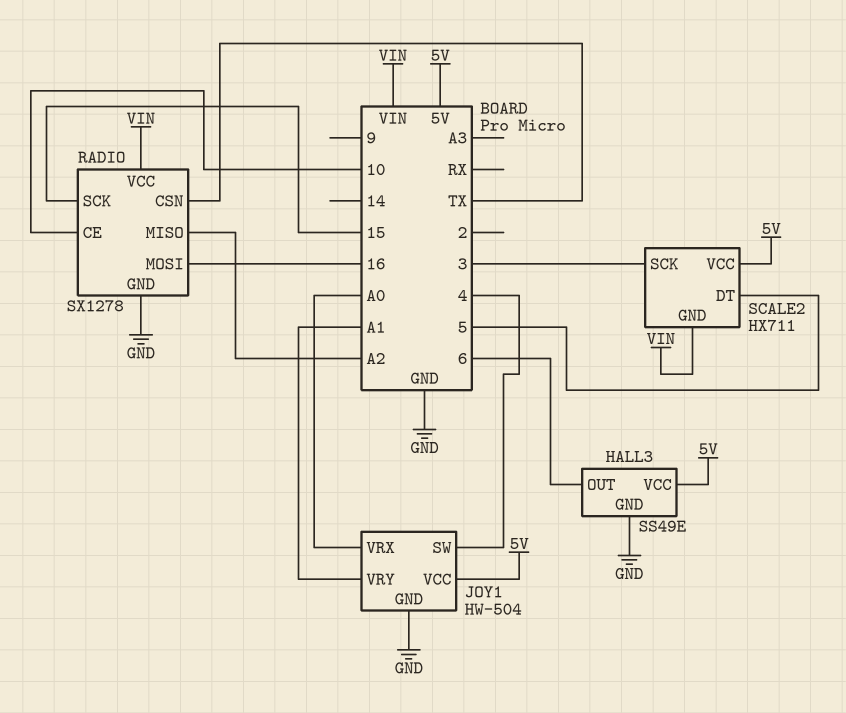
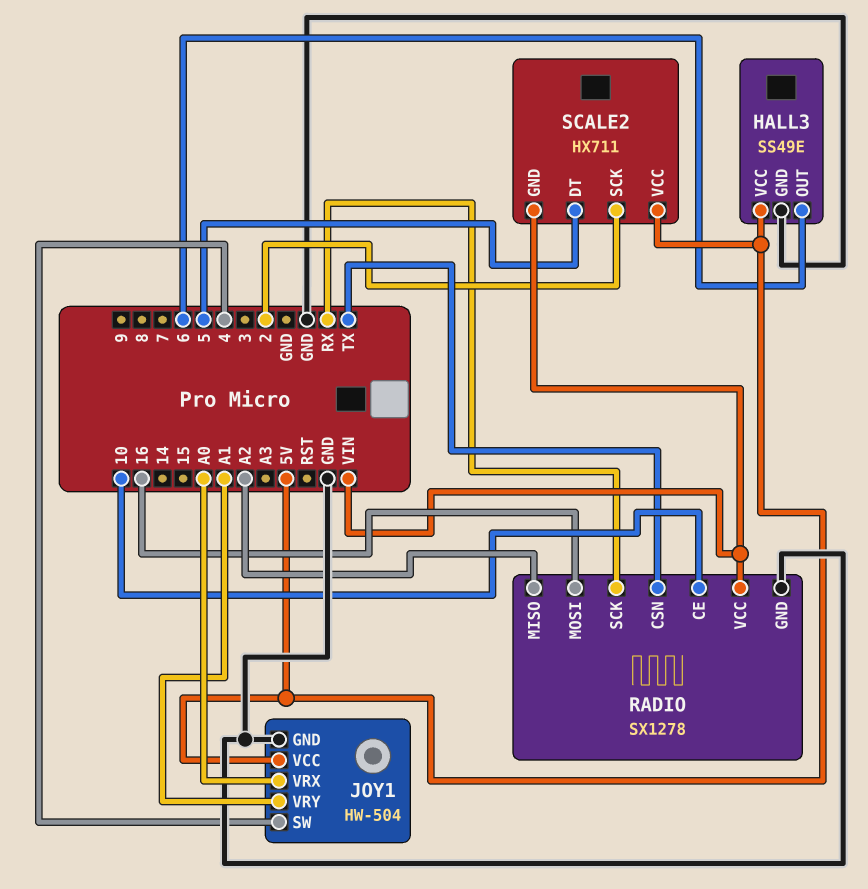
RADIO pin SCK: 15 -> RX
SCALE2 pin SCK: 3 -> 2

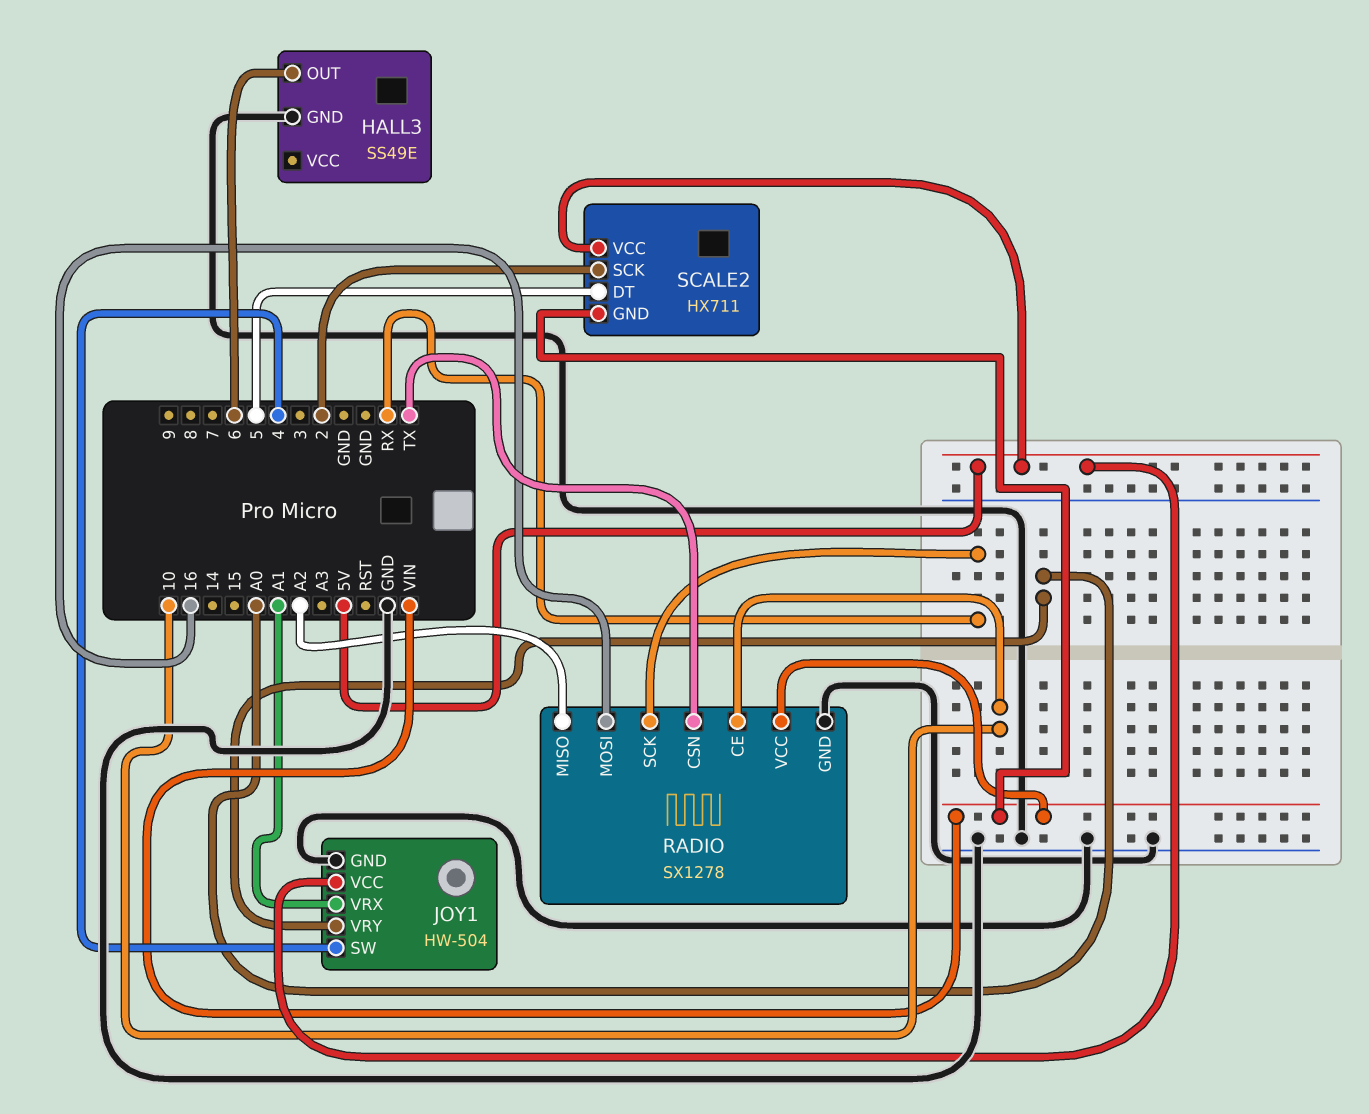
HALL3 pin VCC: 5V -> none
JOY1 pin VRX: A0 -> A1
JOY1 pin VRY: A1 -> A0

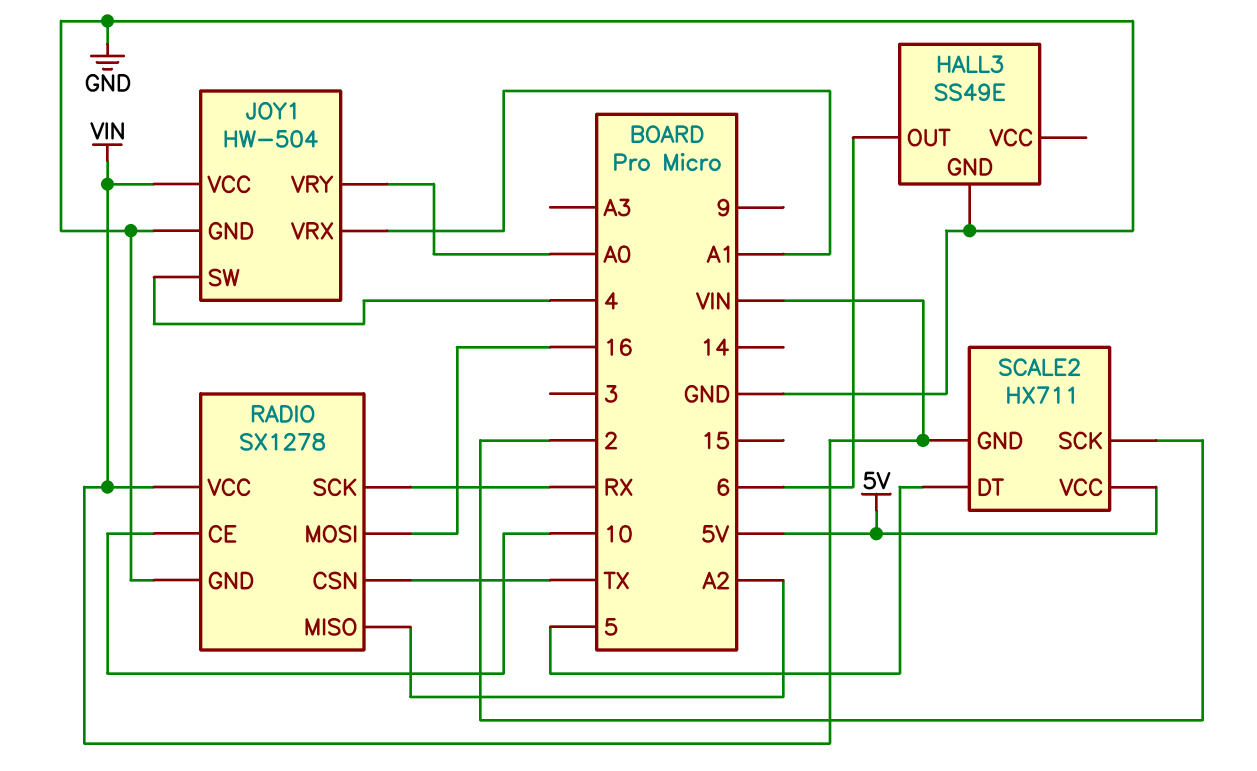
JOY1 pin VCC: 5V -> VIN

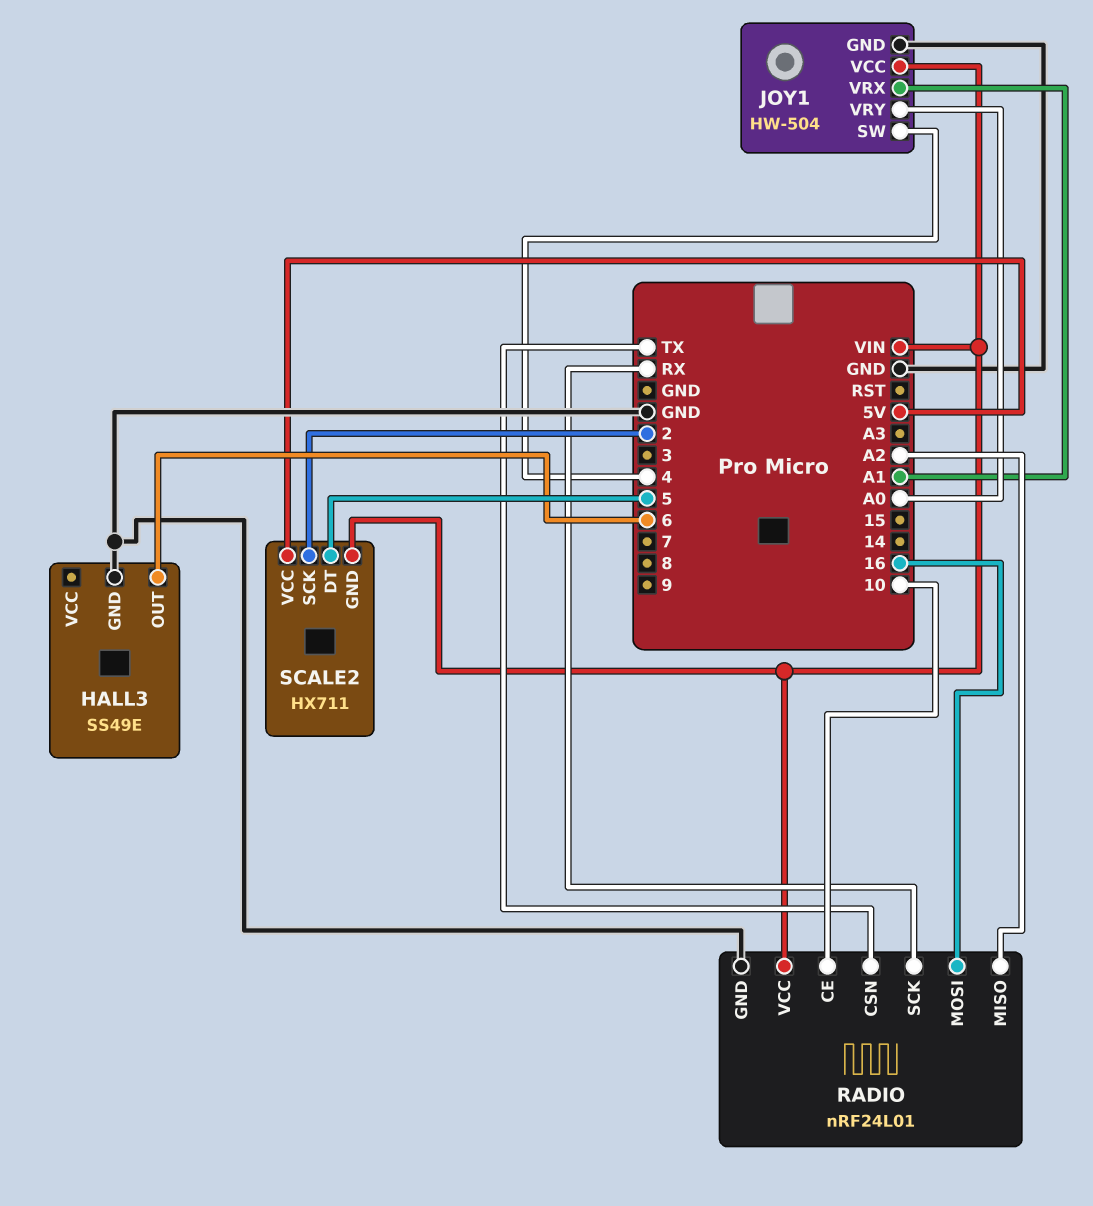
RADIO: SX1278 -> nRF24L01

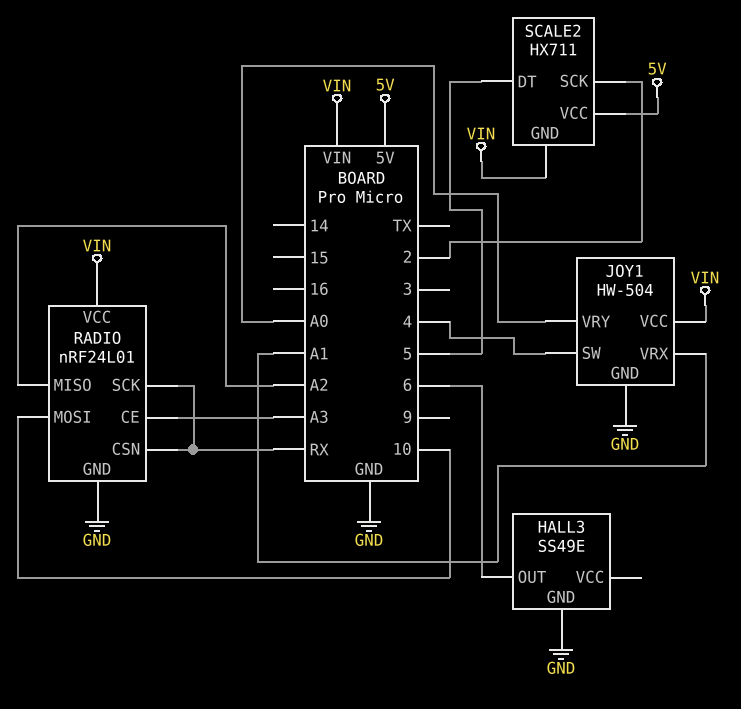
RADIO pin CE: 10 -> A3
RADIO pin CSN: TX -> RX
RADIO pin MOSI: 16 -> 10

